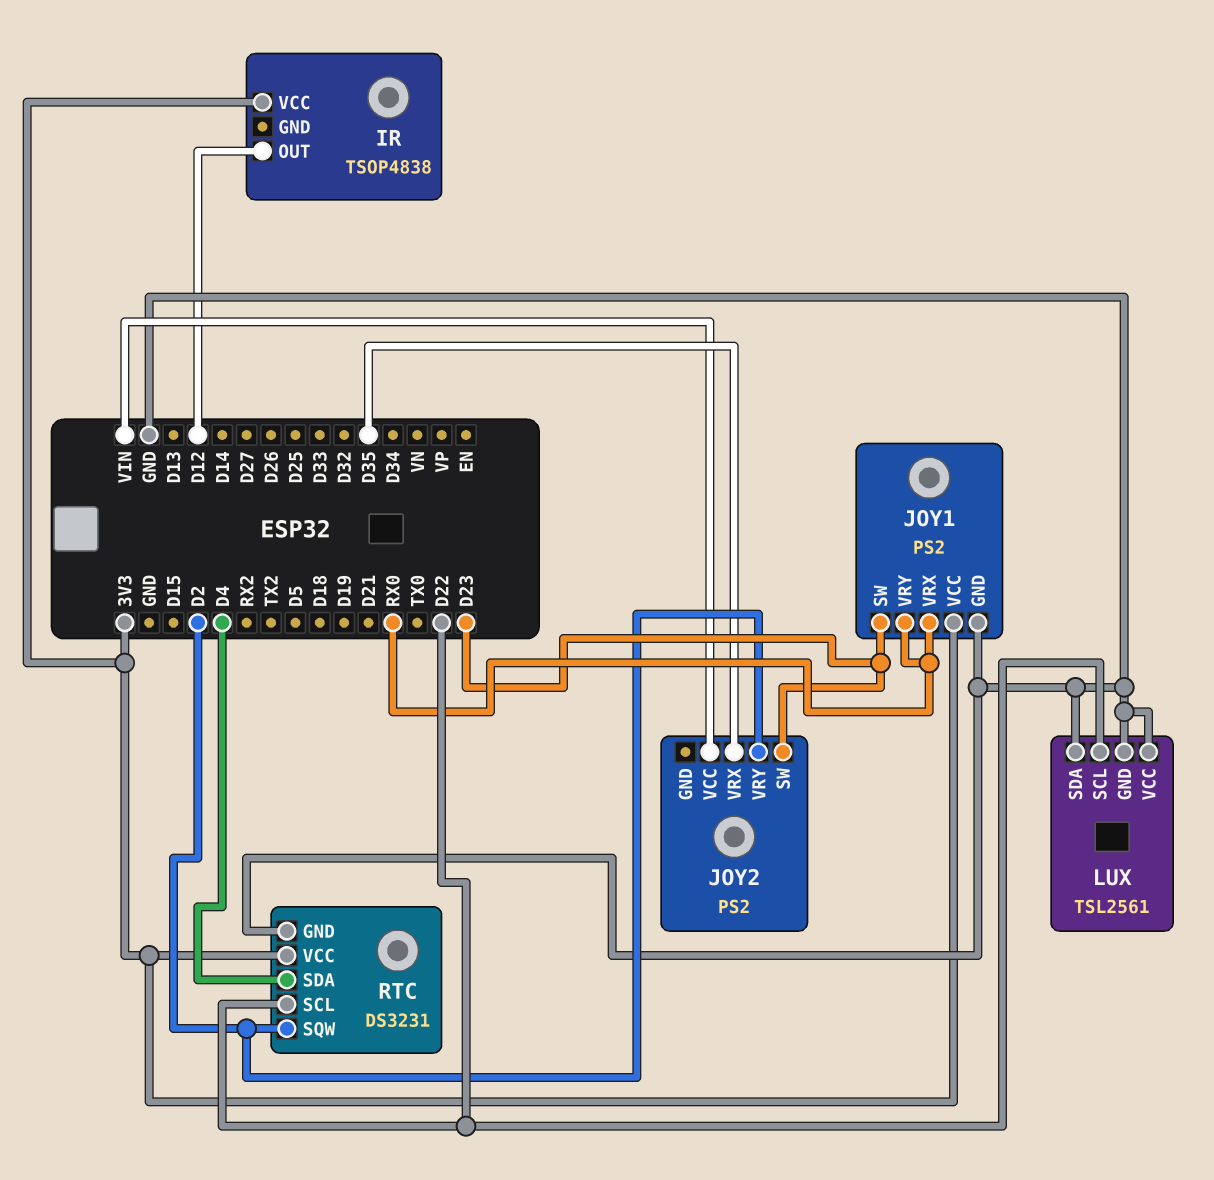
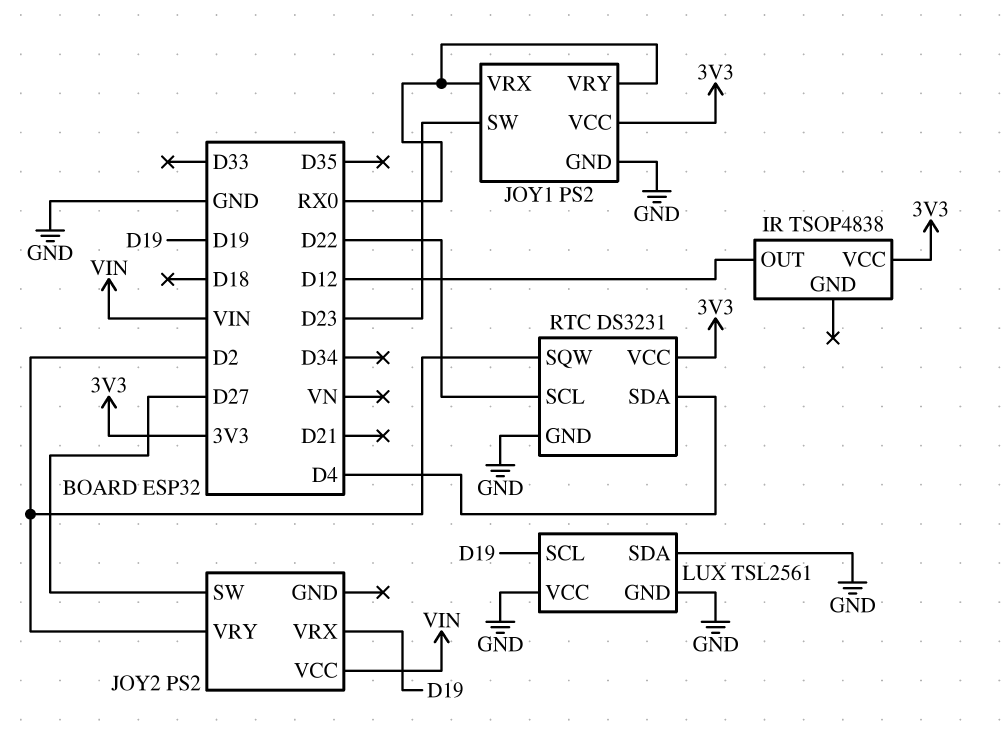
JOY2 pin SW: D23 -> D27
JOY2 pin VRX: D35 -> D19
LUX pin SCL: D22 -> D19

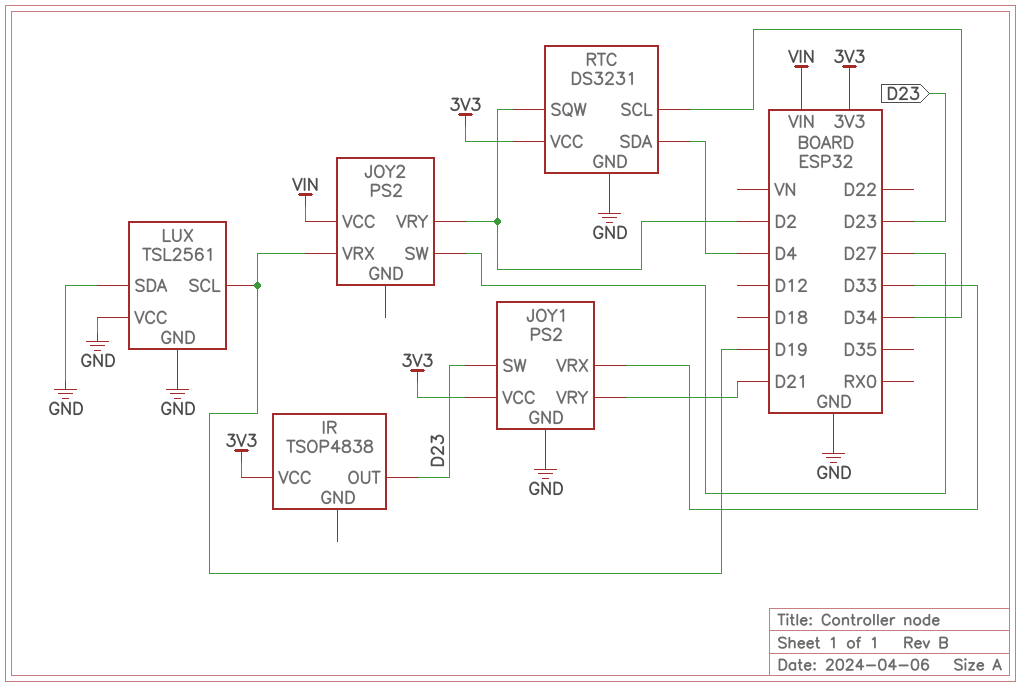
IR pin OUT: D12 -> D23
JOY1 pin VRX: RX0 -> D33
JOY1 pin VRY: RX0 -> D21
RTC pin SCL: D22 -> D34

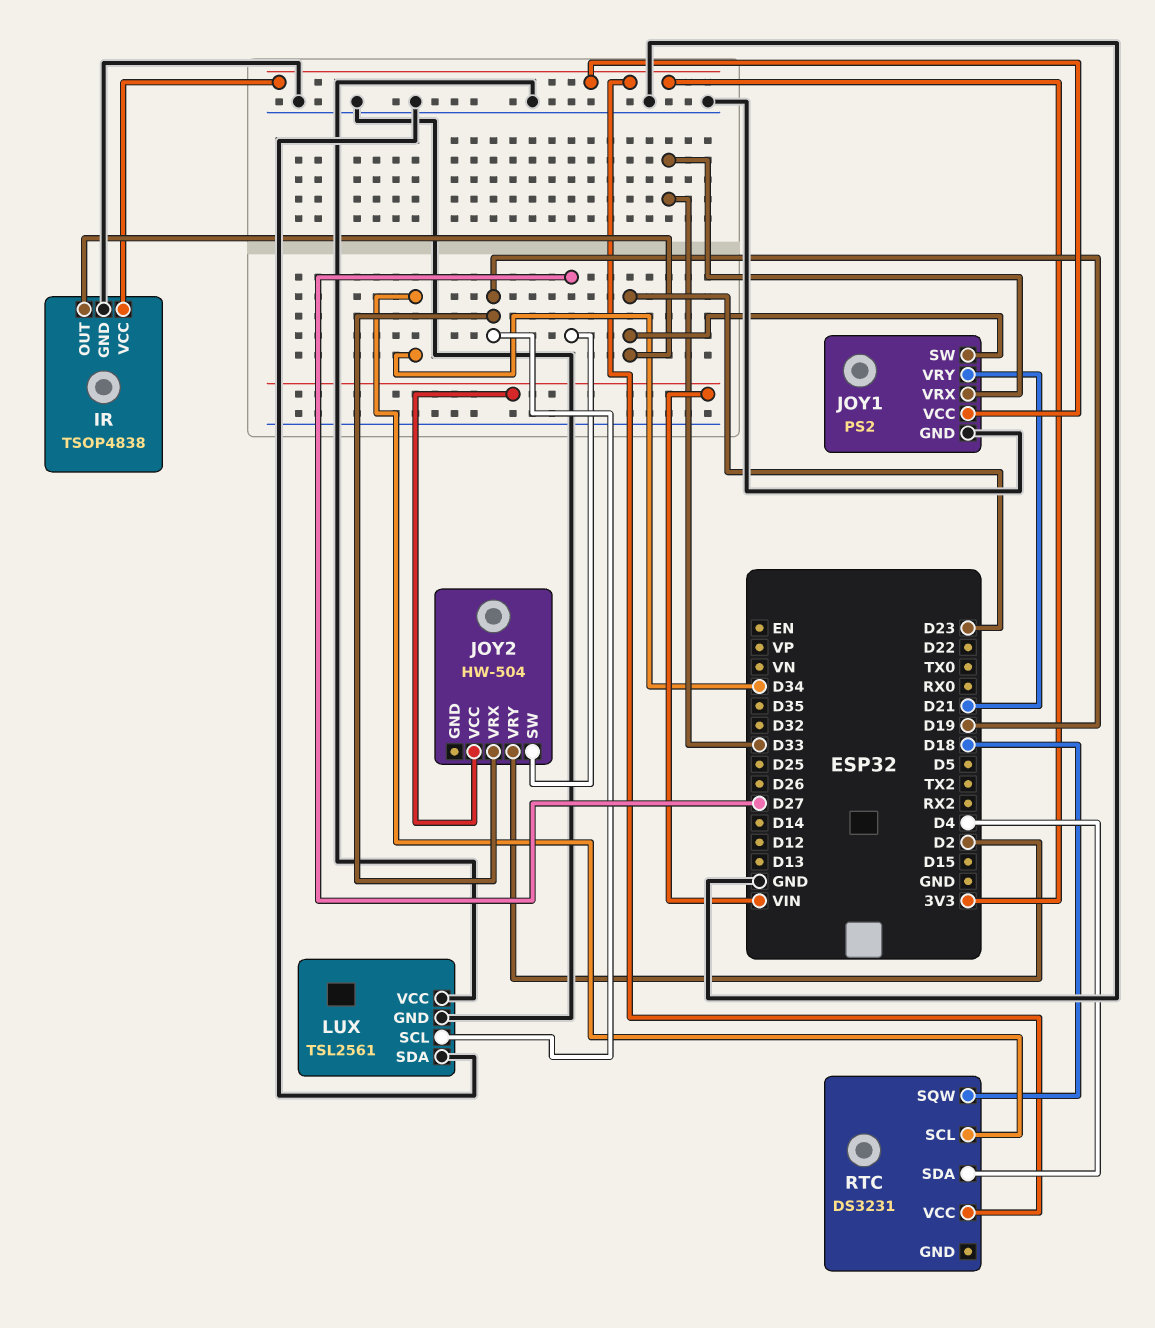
IR pin GND: none -> GND
JOY2: PS2 -> HW-504
RTC pin GND: GND -> none
RTC pin SQW: D2 -> D18

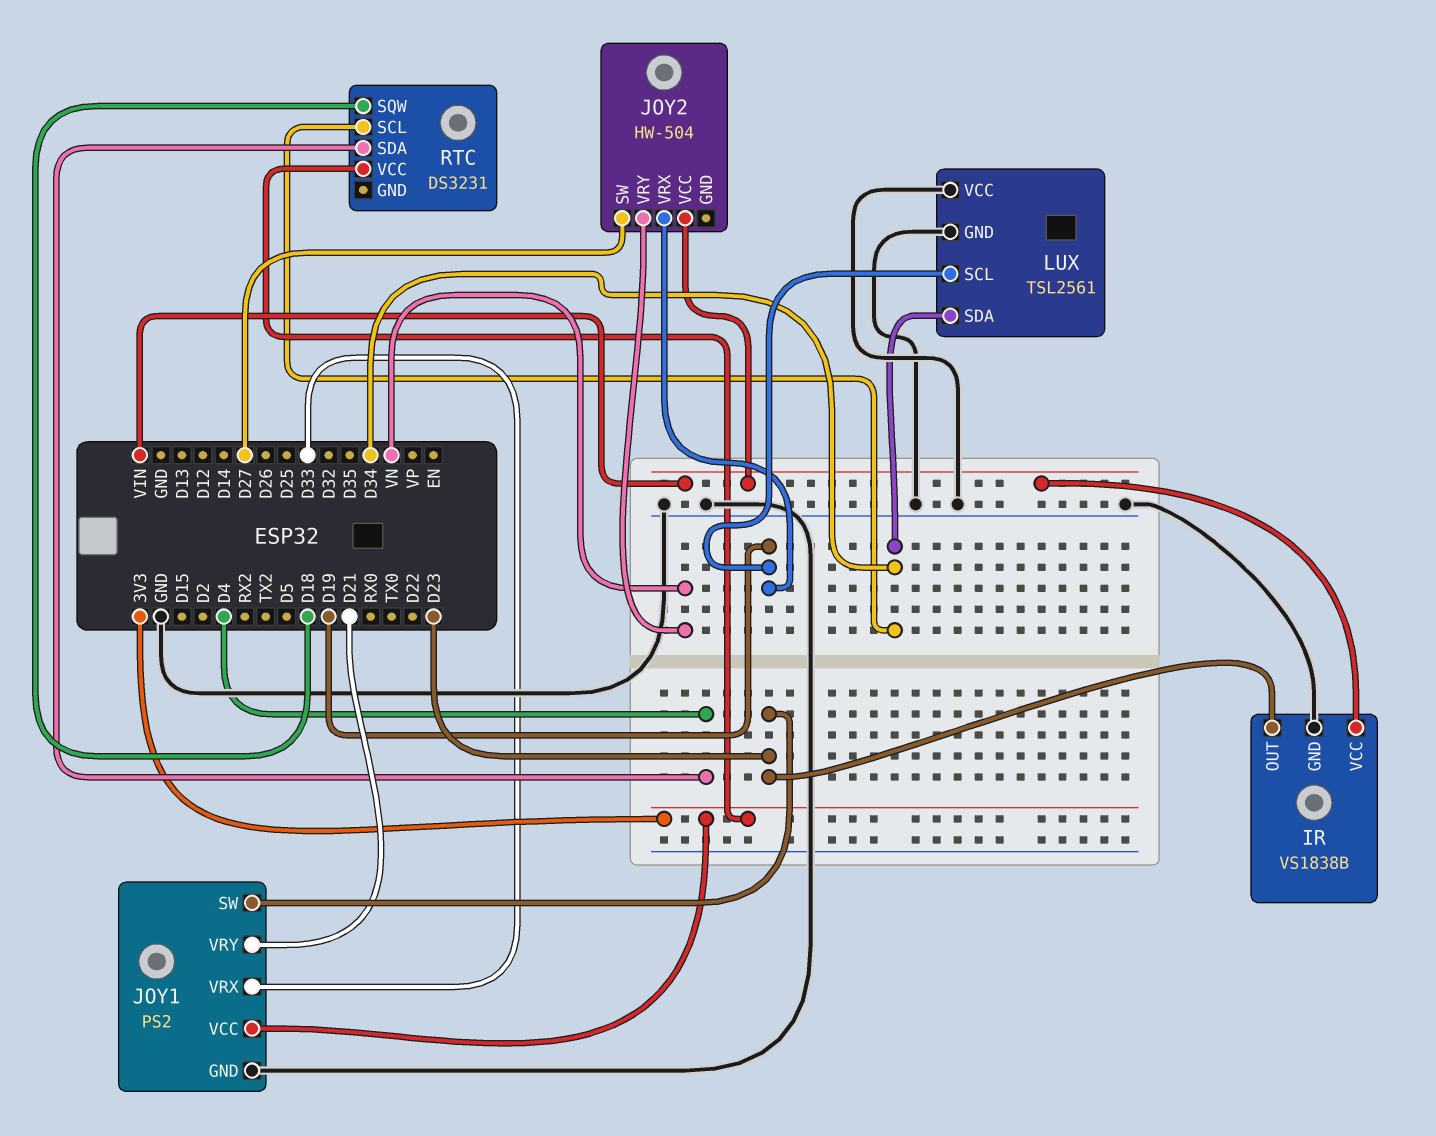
IR: TSOP4838 -> VS1838B
IR pin VCC: 3V3 -> VIN
JOY2 pin VRY: D2 -> VN
LUX pin SDA: GND -> D34

